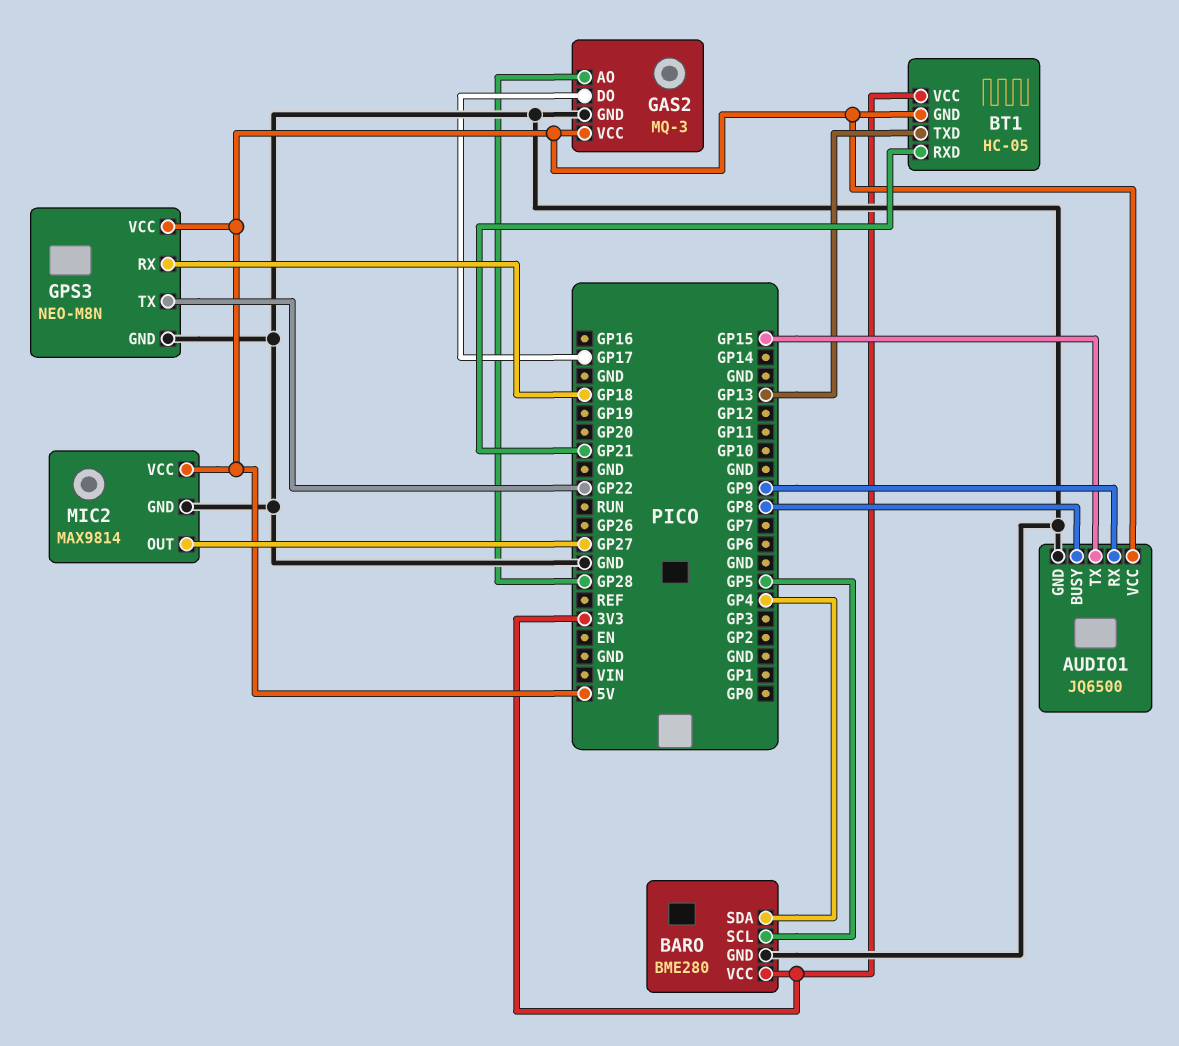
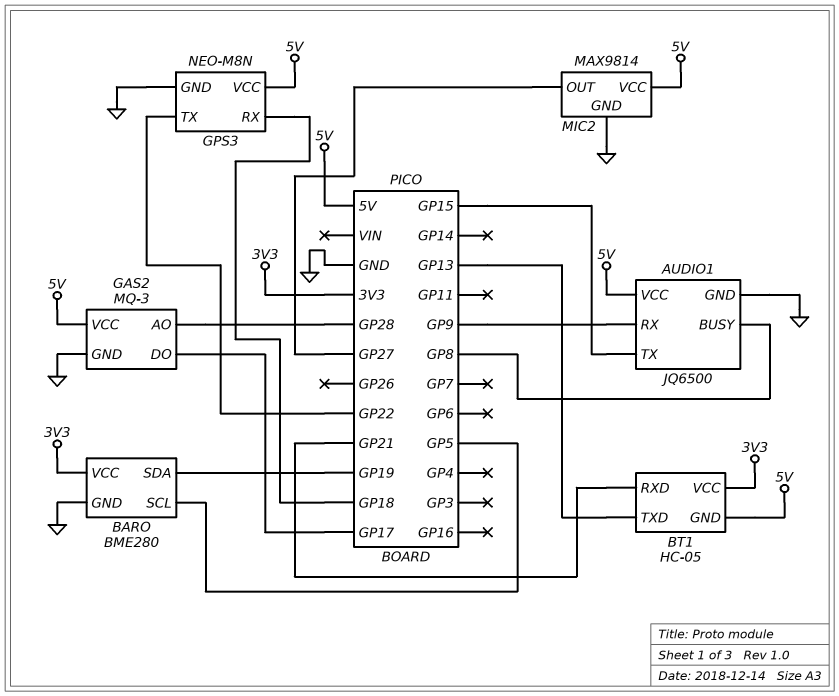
BARO pin SDA: GP4 -> GP19

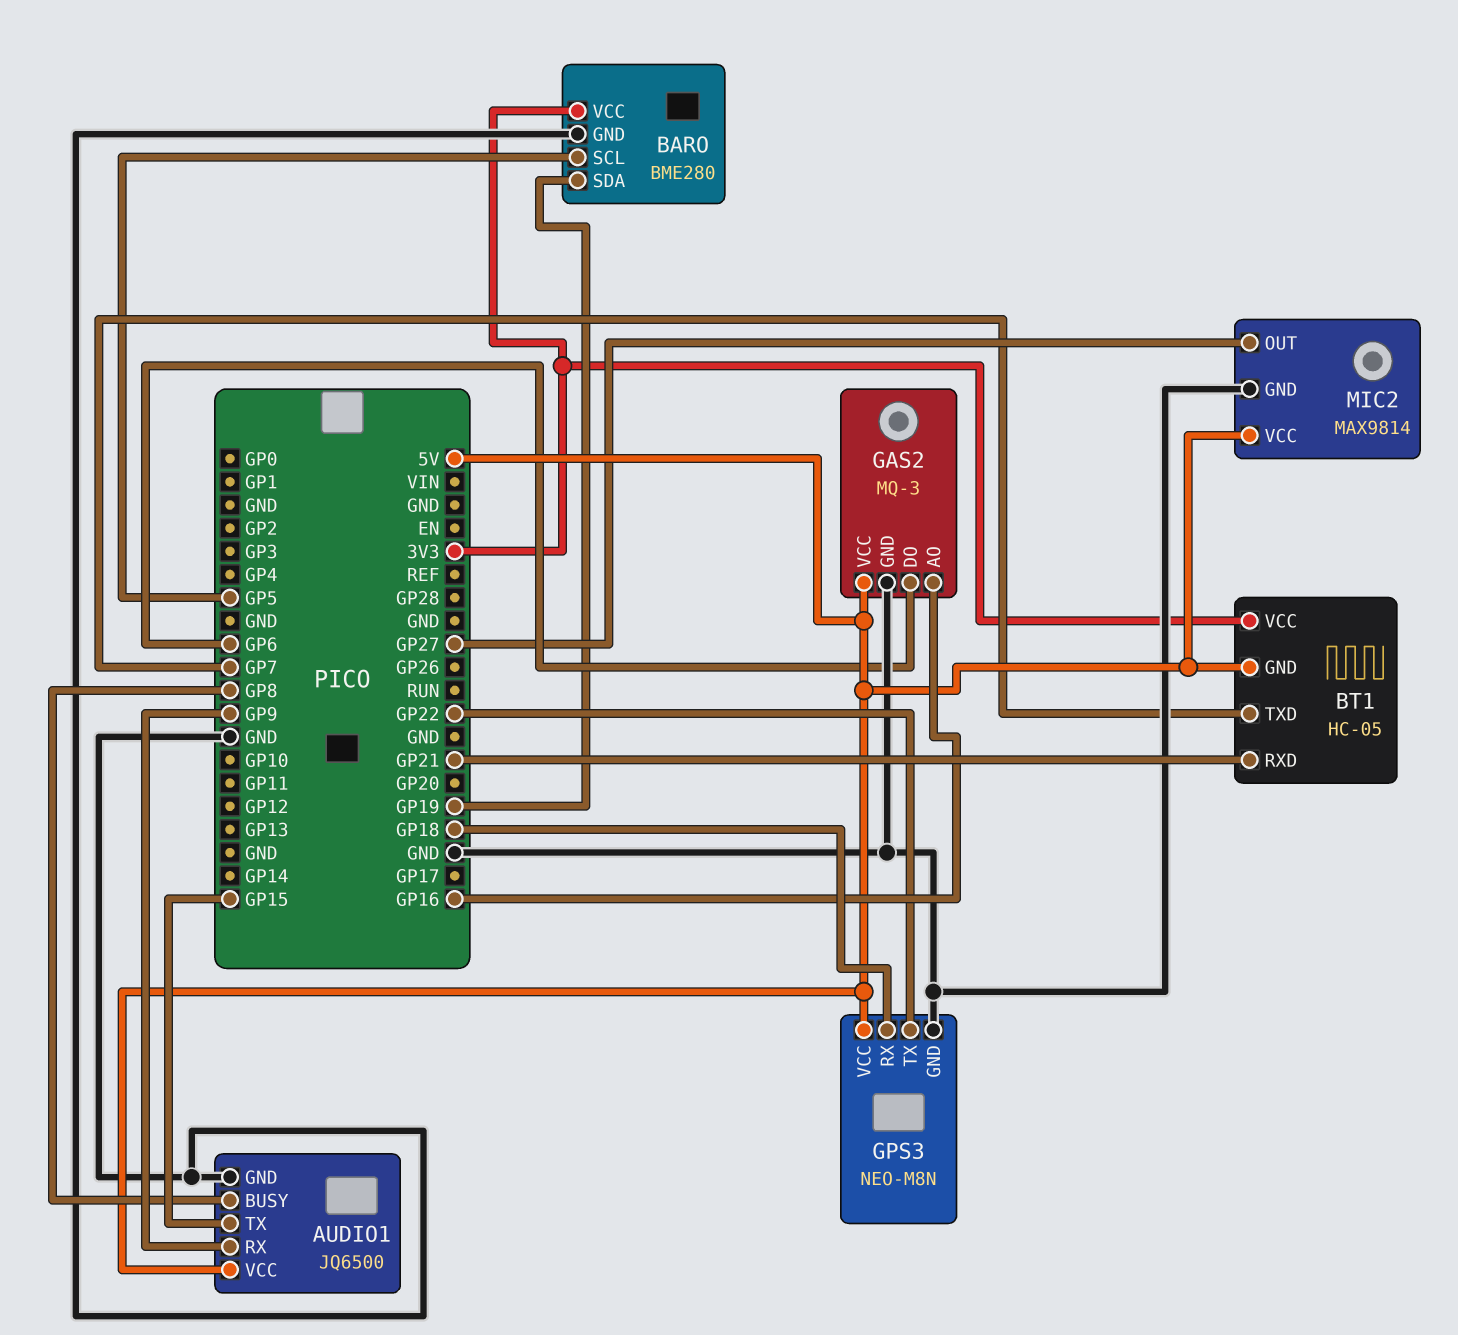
BT1 pin TXD: GP13 -> GP7
GAS2 pin AO: GP28 -> GP16
GAS2 pin DO: GP17 -> GP6

